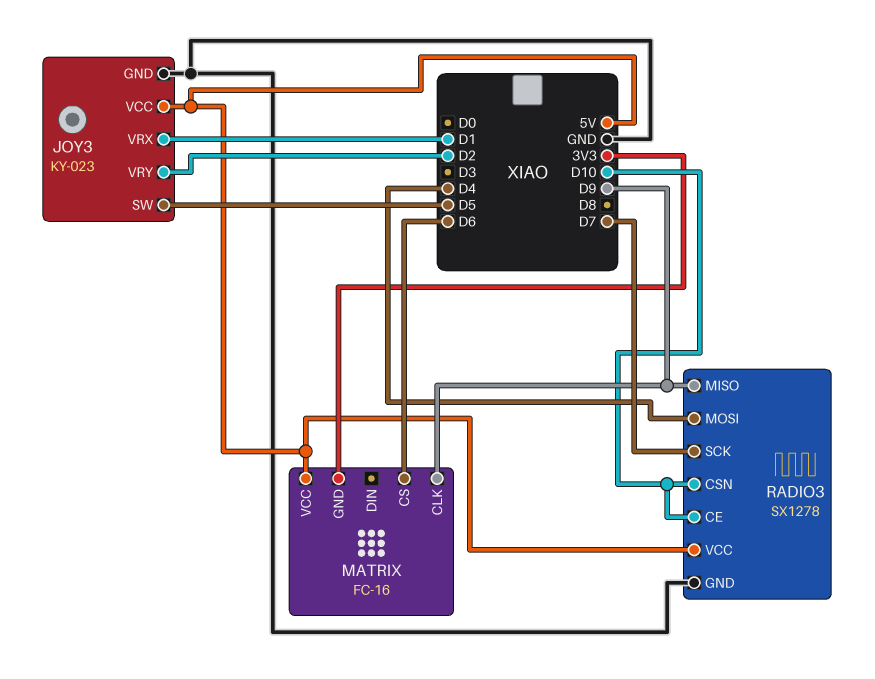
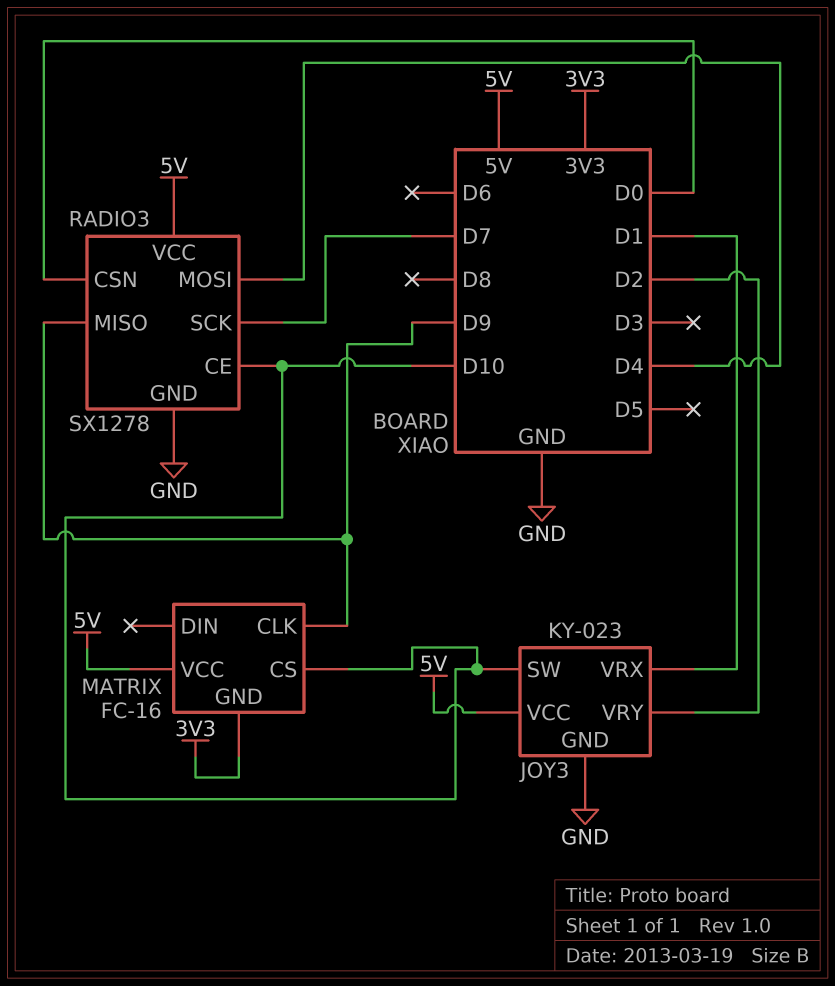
JOY3 pin SW: D5 -> D10
MATRIX pin CS: D6 -> D10
RADIO3 pin CSN: D10 -> D0

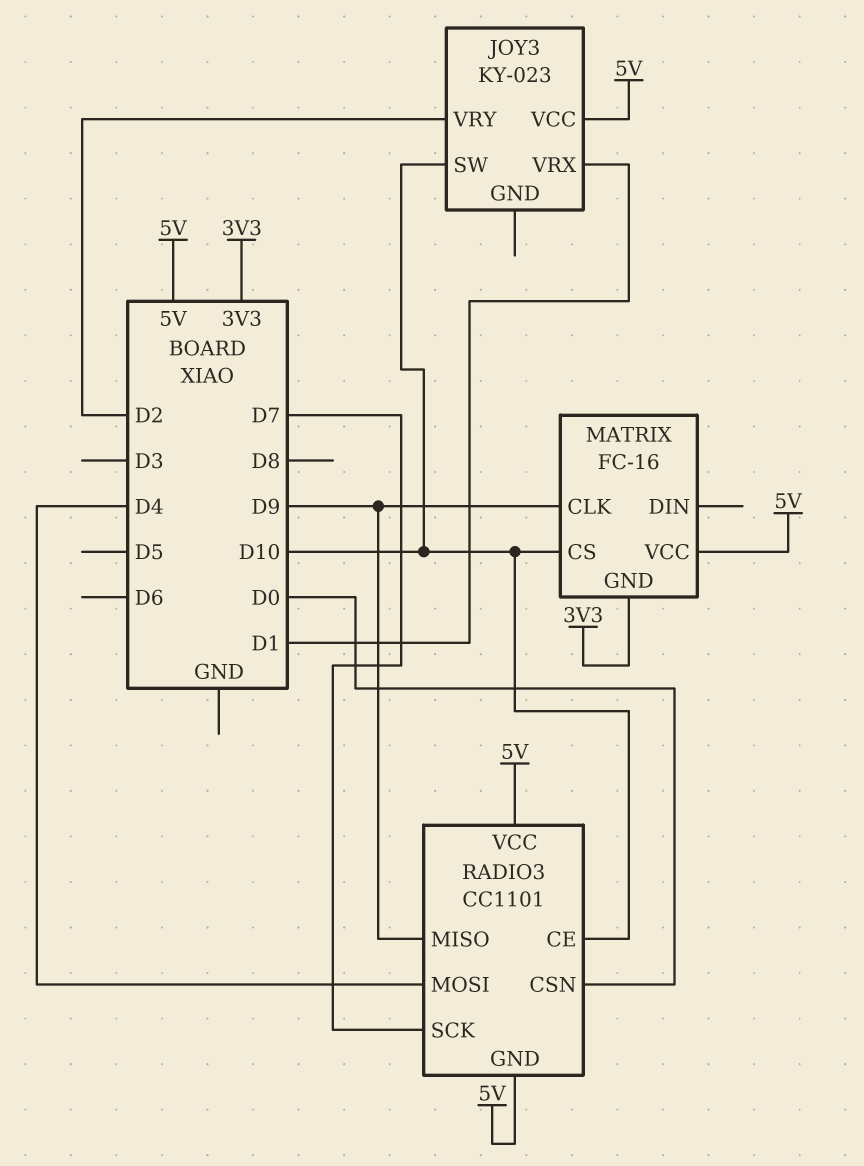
JOY3 pin GND: GND -> none
RADIO3: SX1278 -> CC1101
RADIO3 pin GND: GND -> 5V

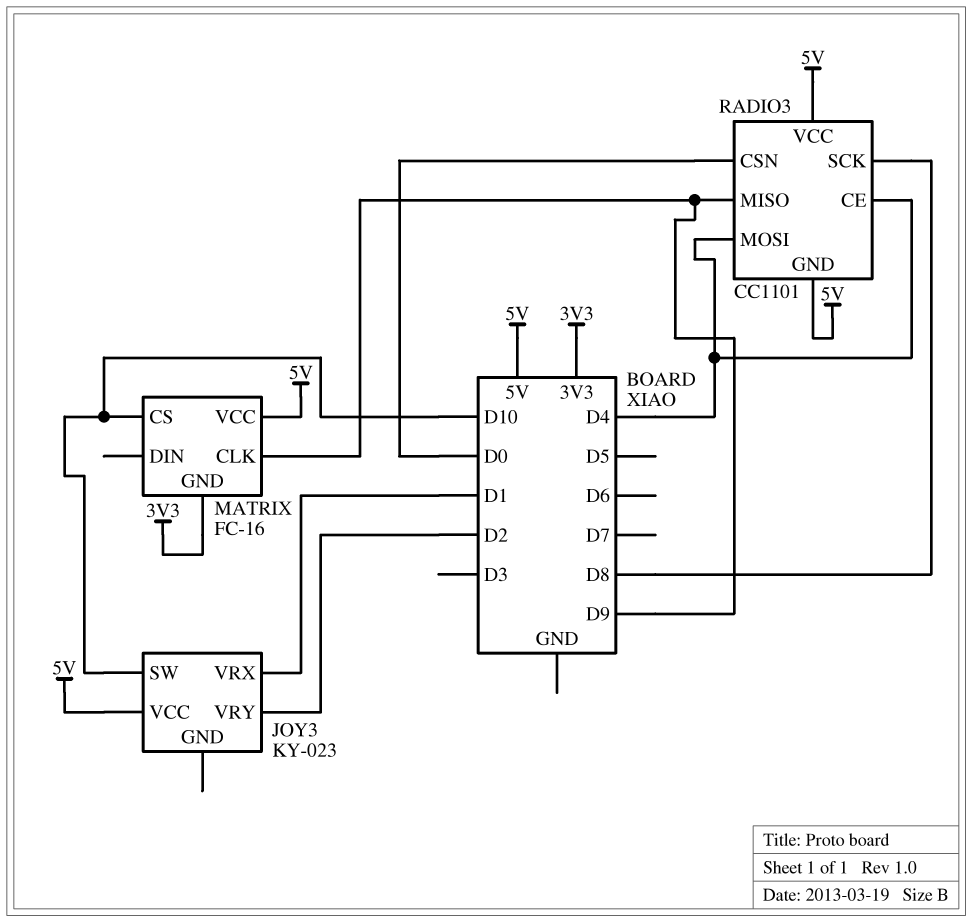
RADIO3 pin CE: D10 -> D4
RADIO3 pin SCK: D7 -> D8

